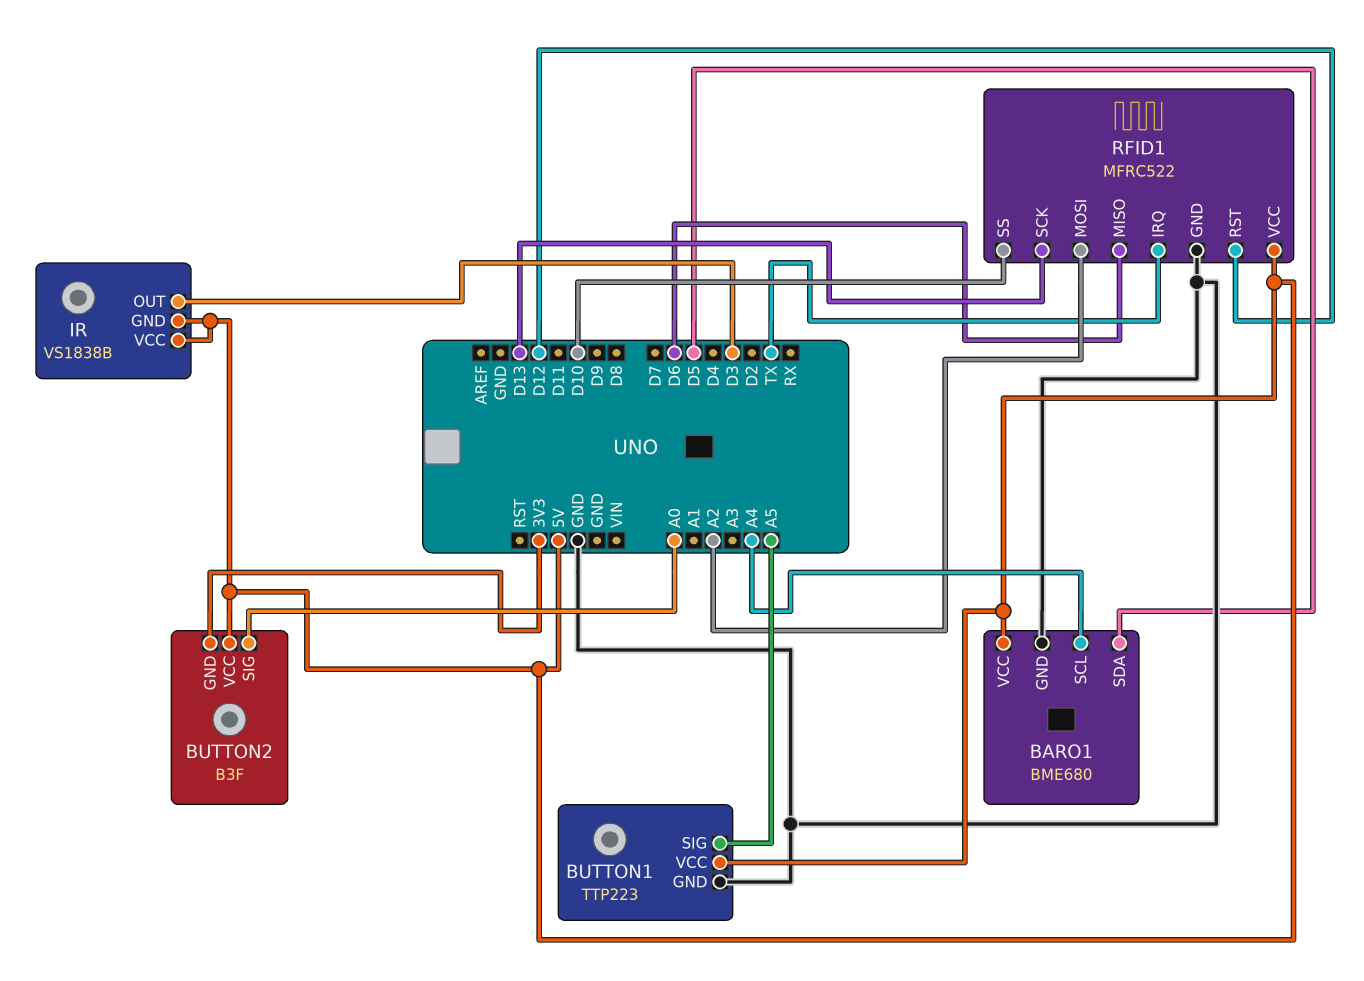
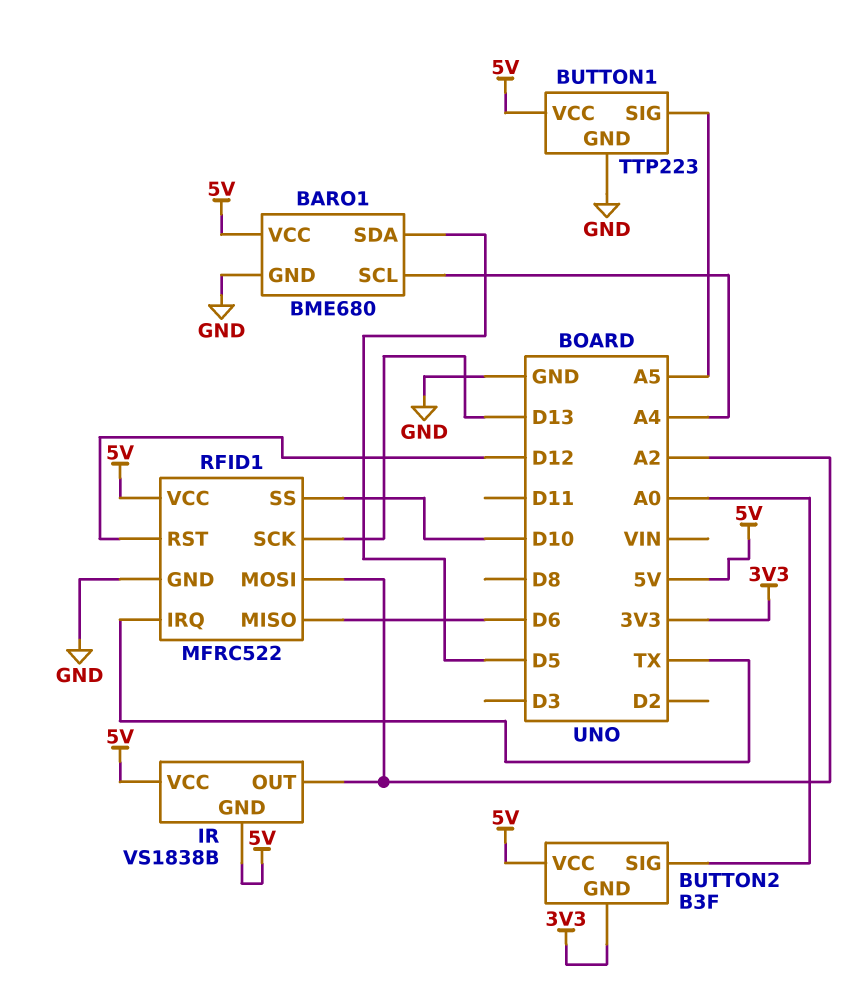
IR pin OUT: D3 -> A2

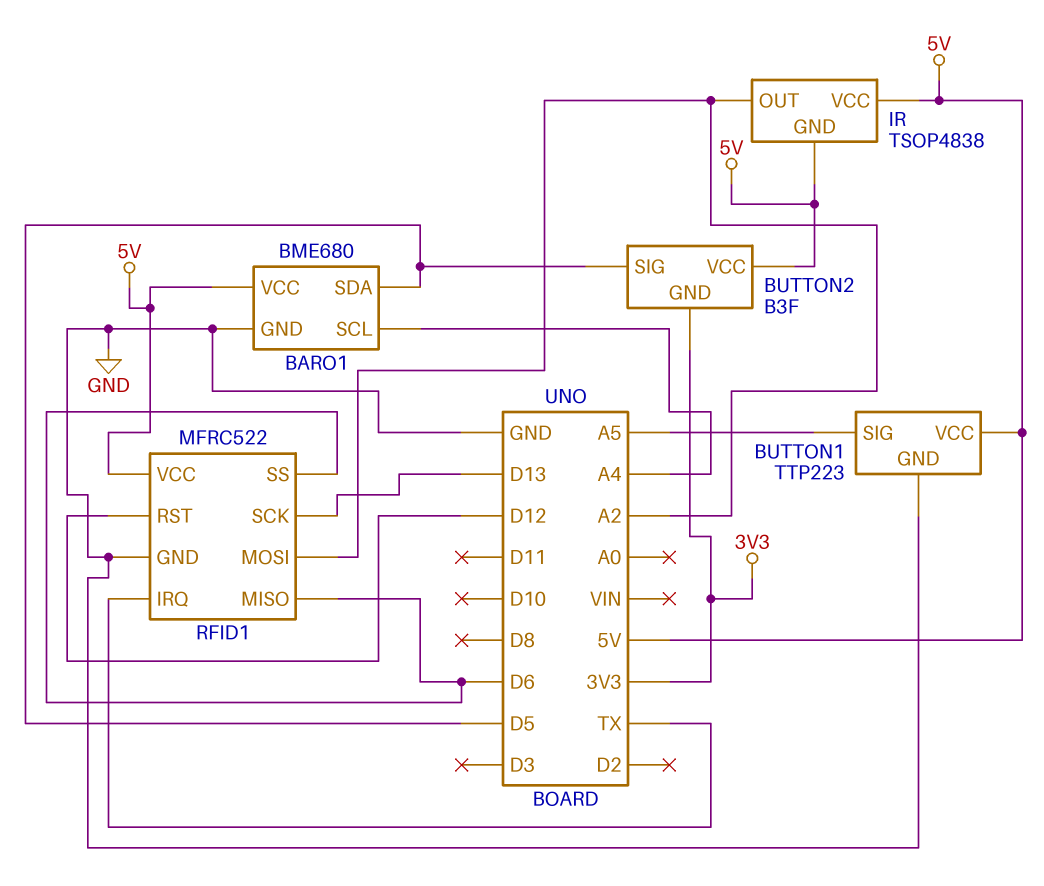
BUTTON2 pin SIG: A0 -> D5
IR: VS1838B -> TSOP4838
RFID1 pin SS: D10 -> D6

